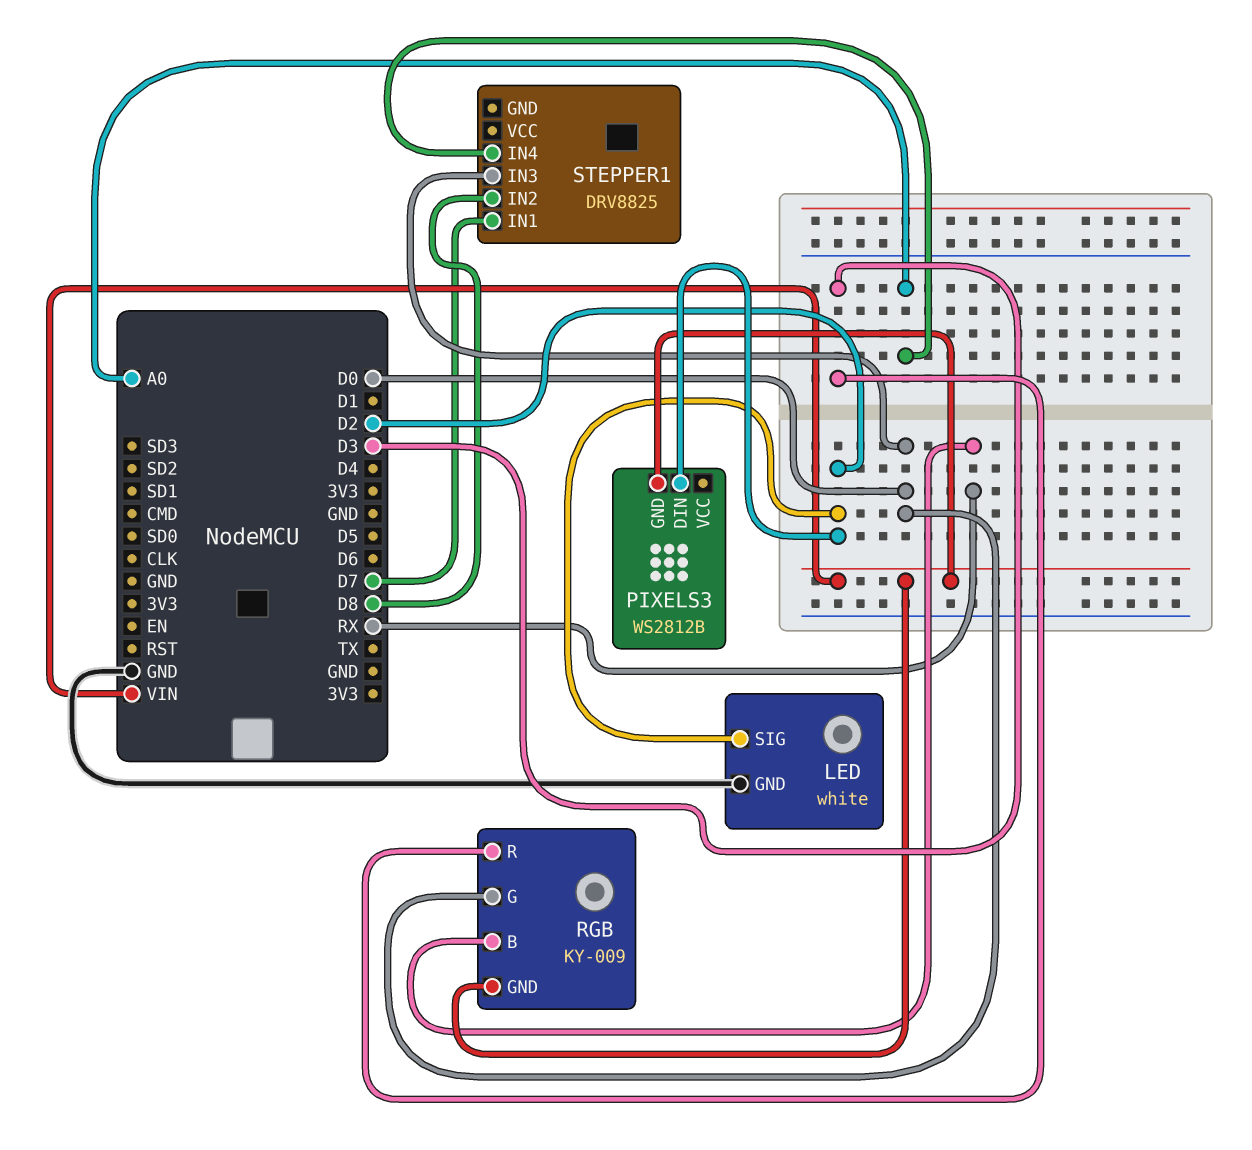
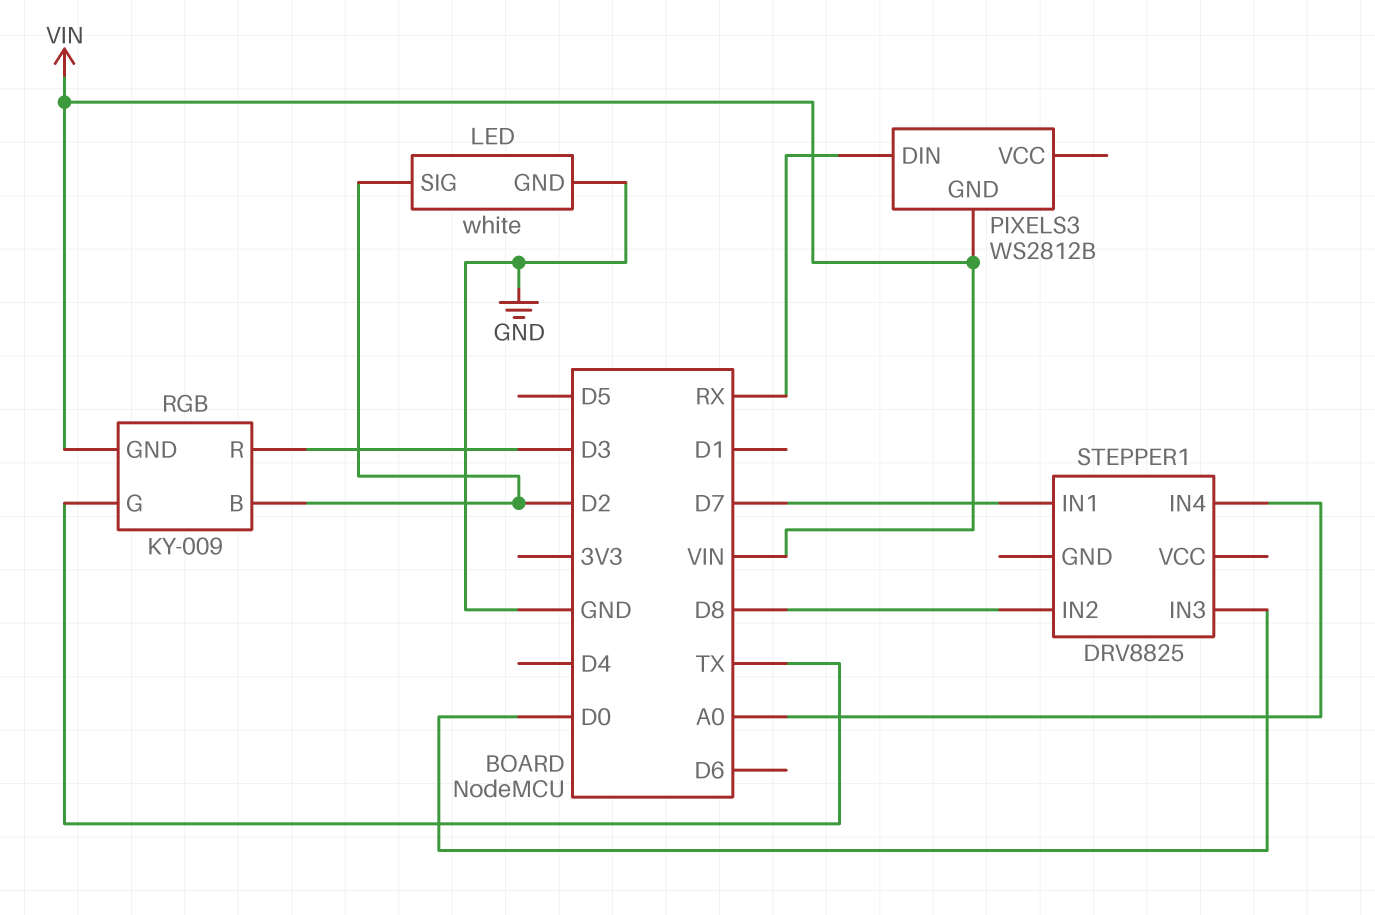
PIXELS3 pin DIN: D2 -> RX
RGB pin B: RX -> D2
RGB pin G: D0 -> TX

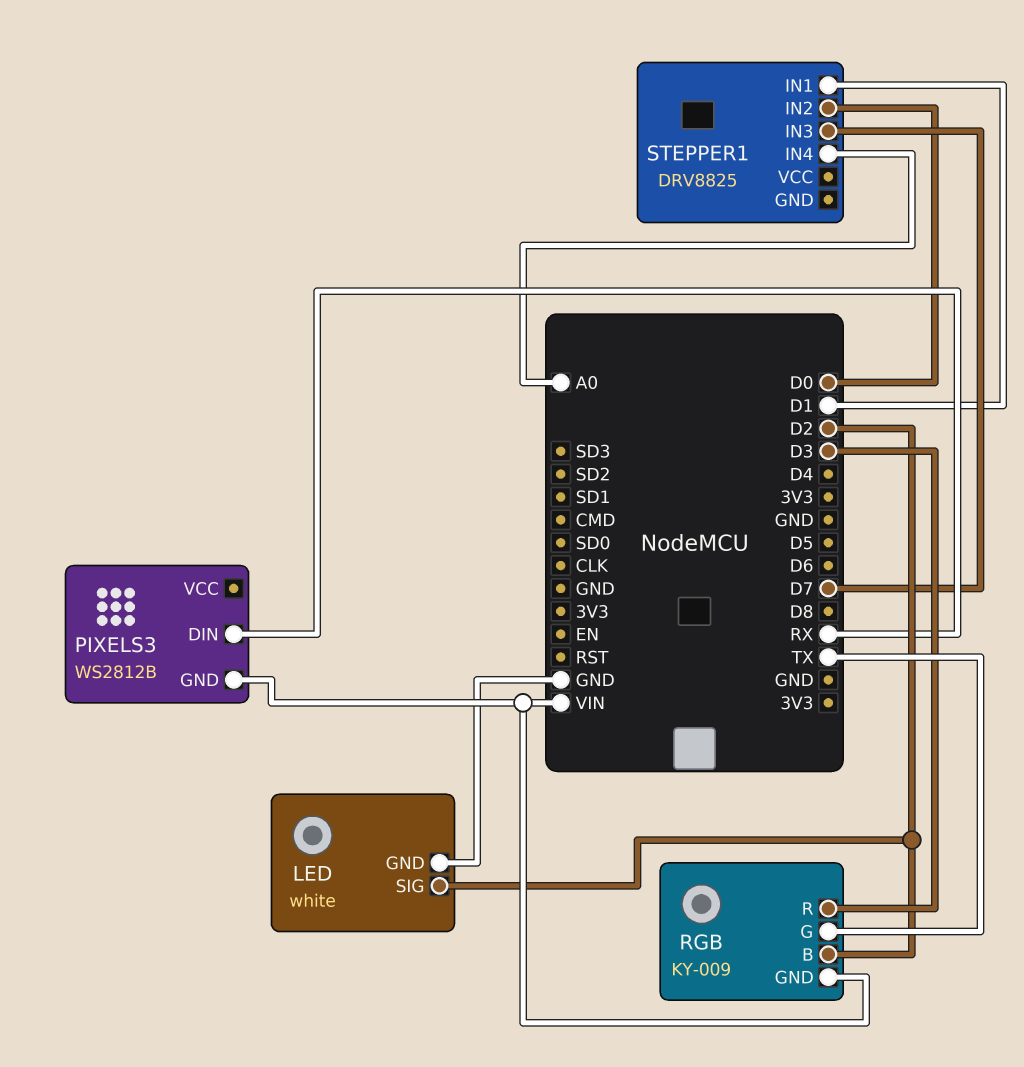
STEPPER1 pin IN1: D7 -> D1
STEPPER1 pin IN2: D8 -> D0
STEPPER1 pin IN3: D0 -> D7

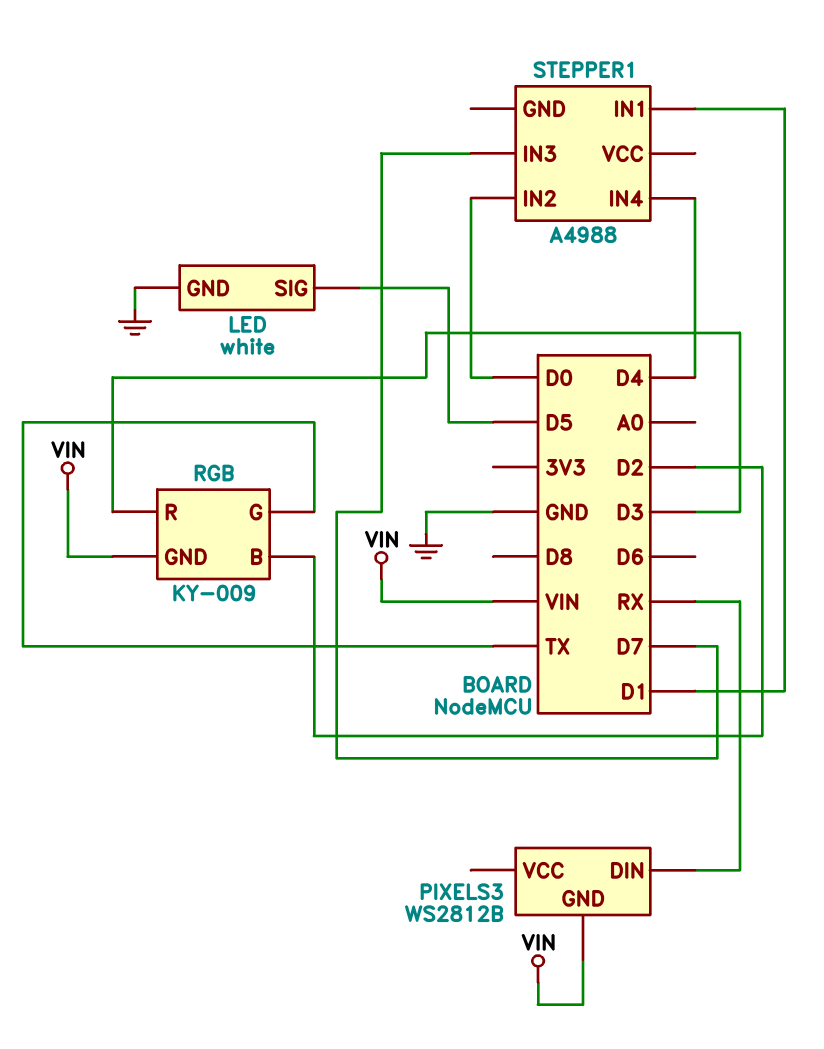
LED pin SIG: D2 -> D5
STEPPER1: DRV8825 -> A4988
STEPPER1 pin IN4: A0 -> D4

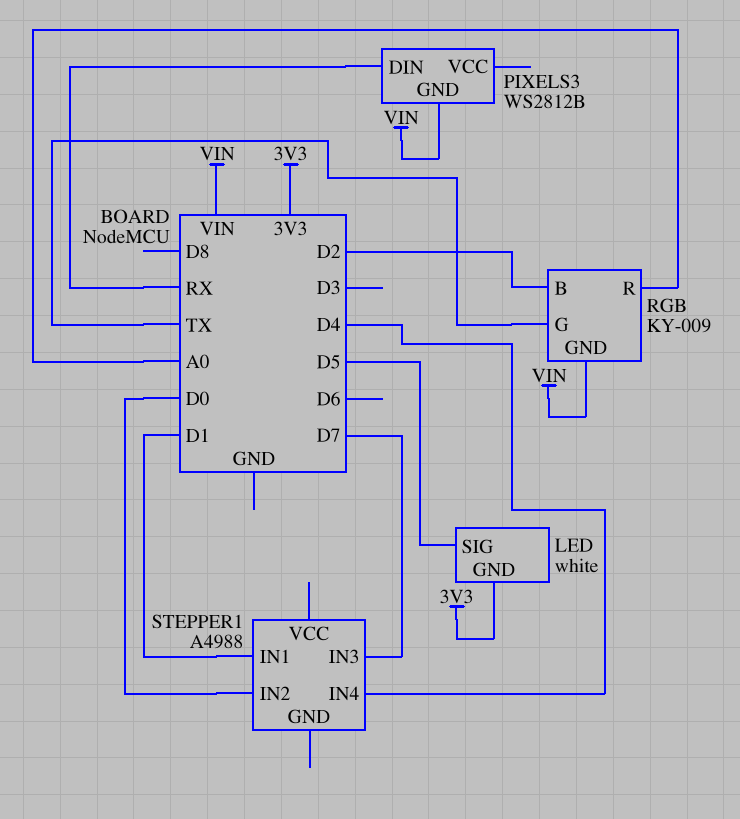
LED pin GND: GND -> 3V3
RGB pin R: D3 -> A0

